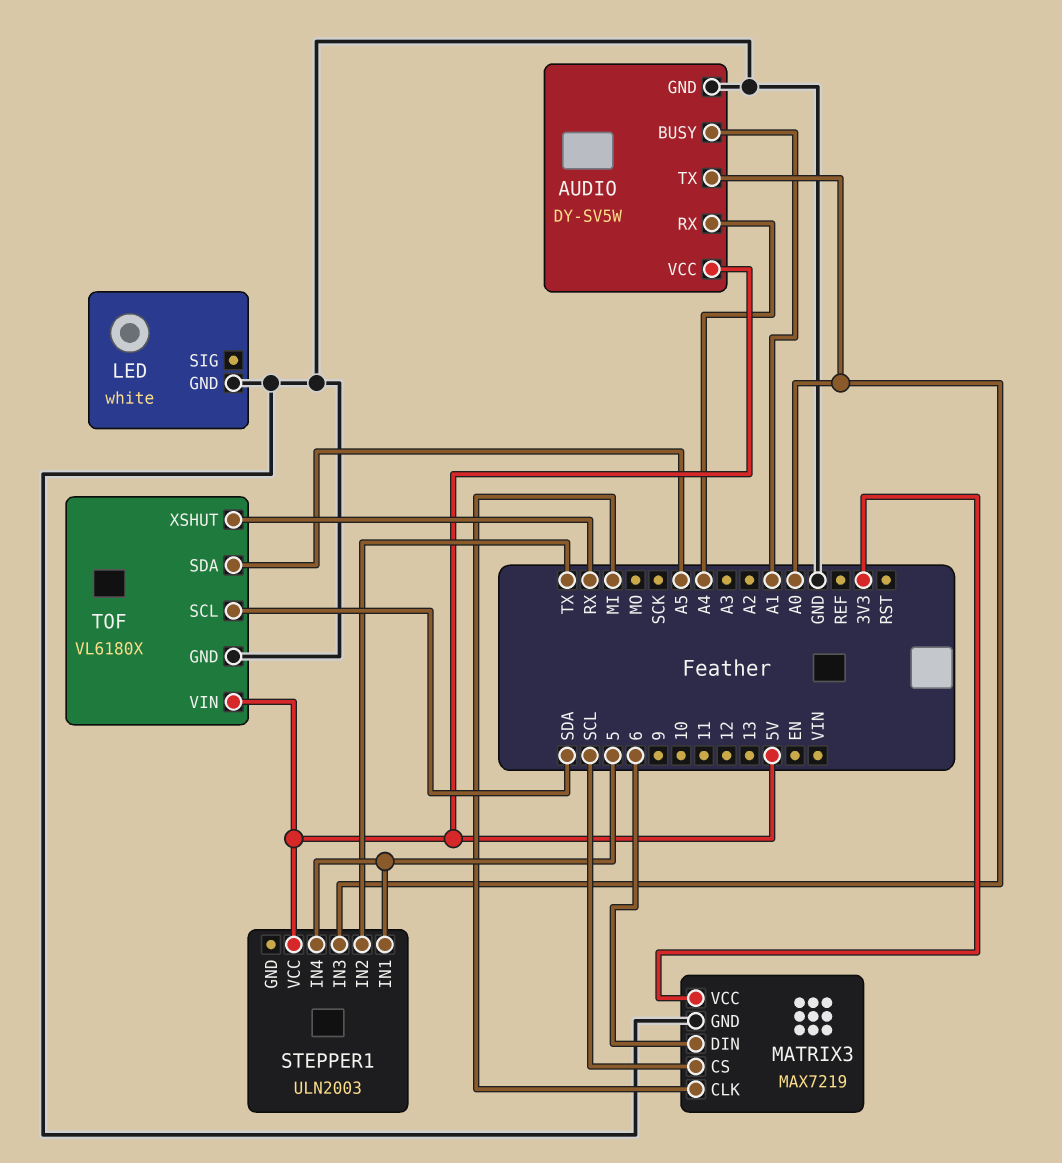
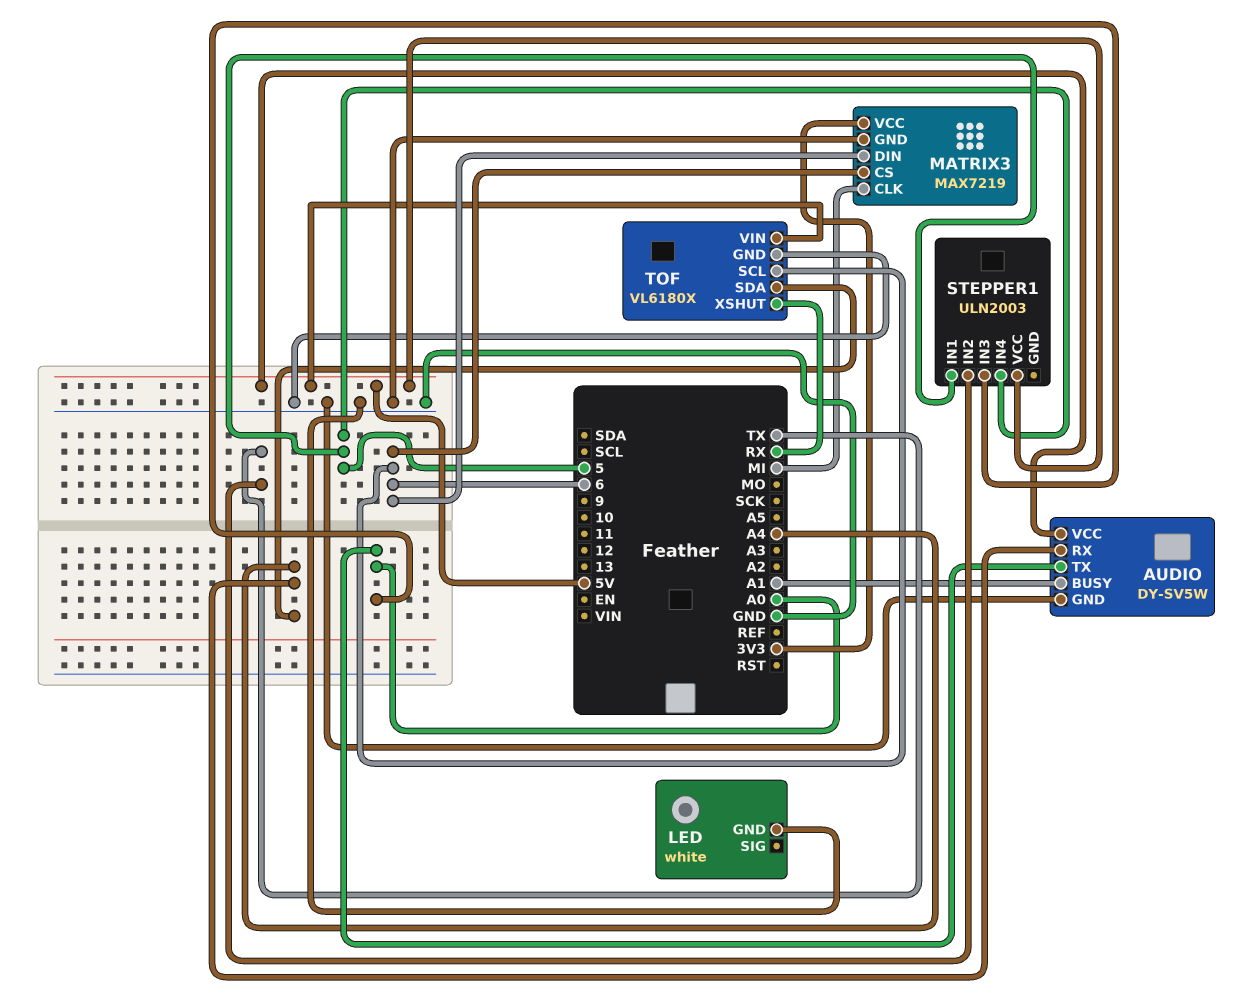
MATRIX3 pin CS: SCL -> 6
TOF pin SCL: SDA -> 6
TOF pin SDA: A5 -> A4

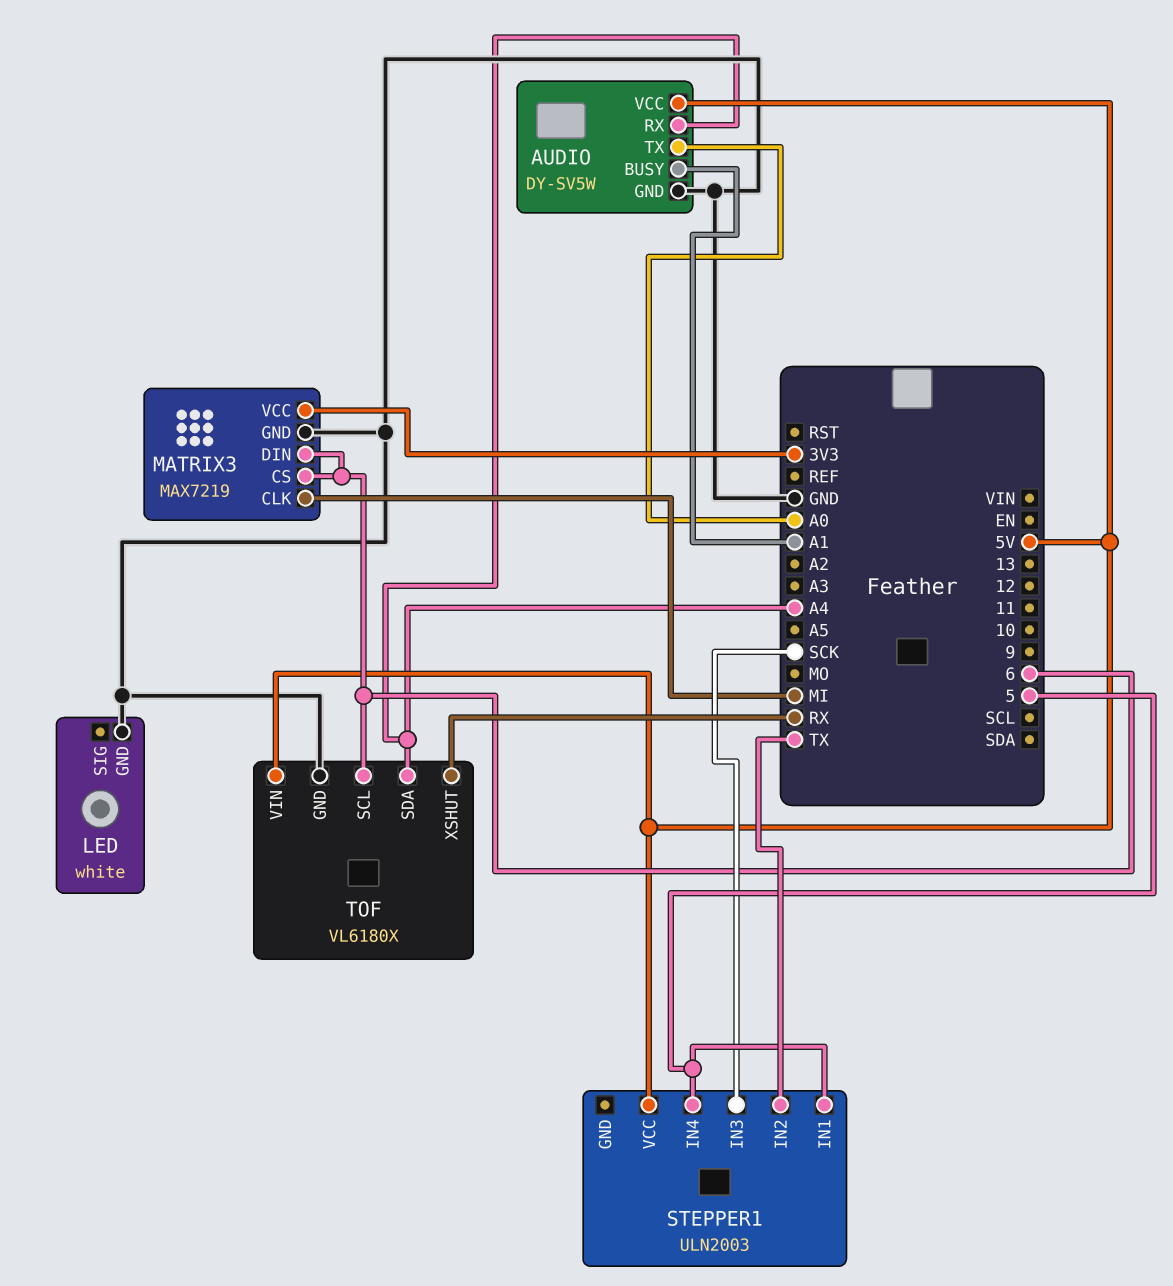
STEPPER1 pin IN3: A0 -> SCK

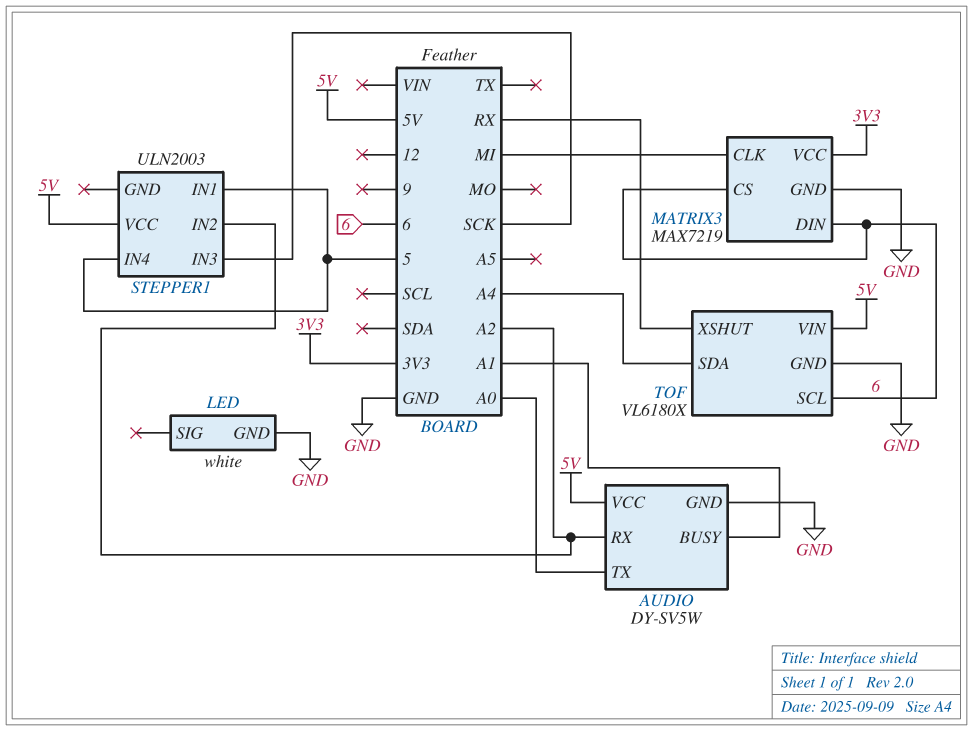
AUDIO pin RX: A4 -> A2
STEPPER1 pin IN2: TX -> A2

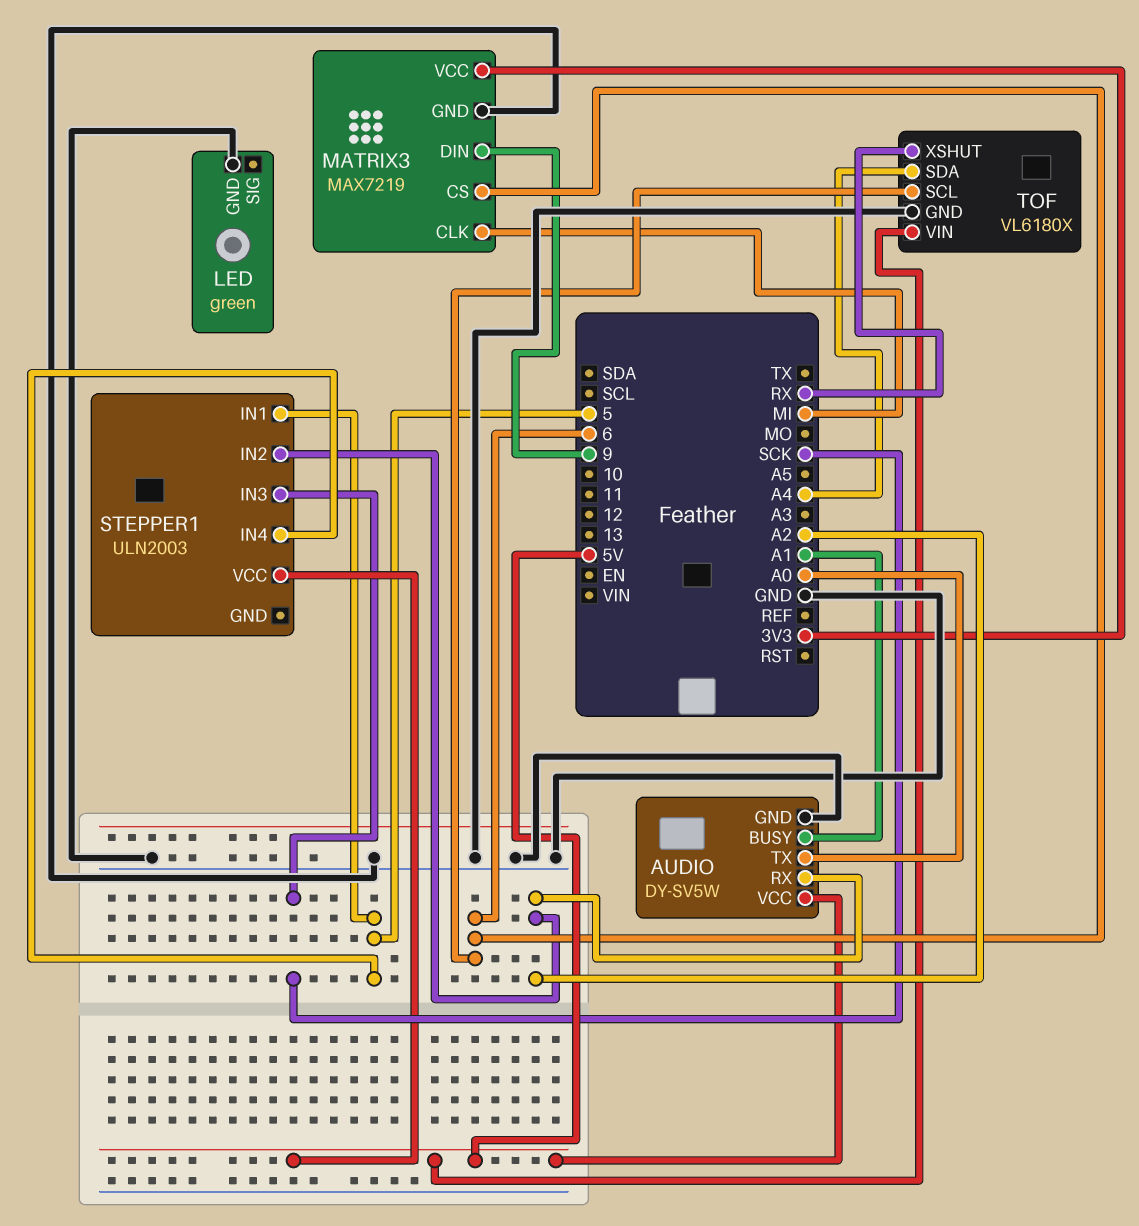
LED: white -> green
MATRIX3 pin DIN: 6 -> 9

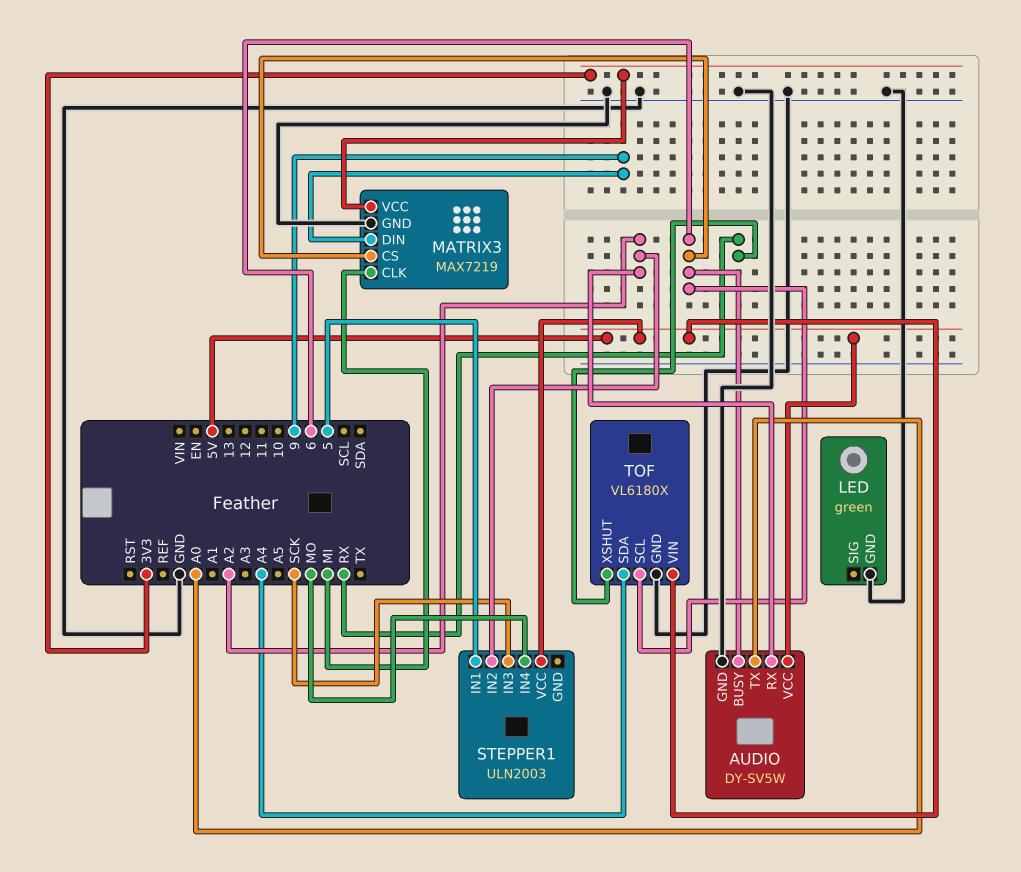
AUDIO pin BUSY: A1 -> 6
STEPPER1 pin IN4: 5 -> MO

